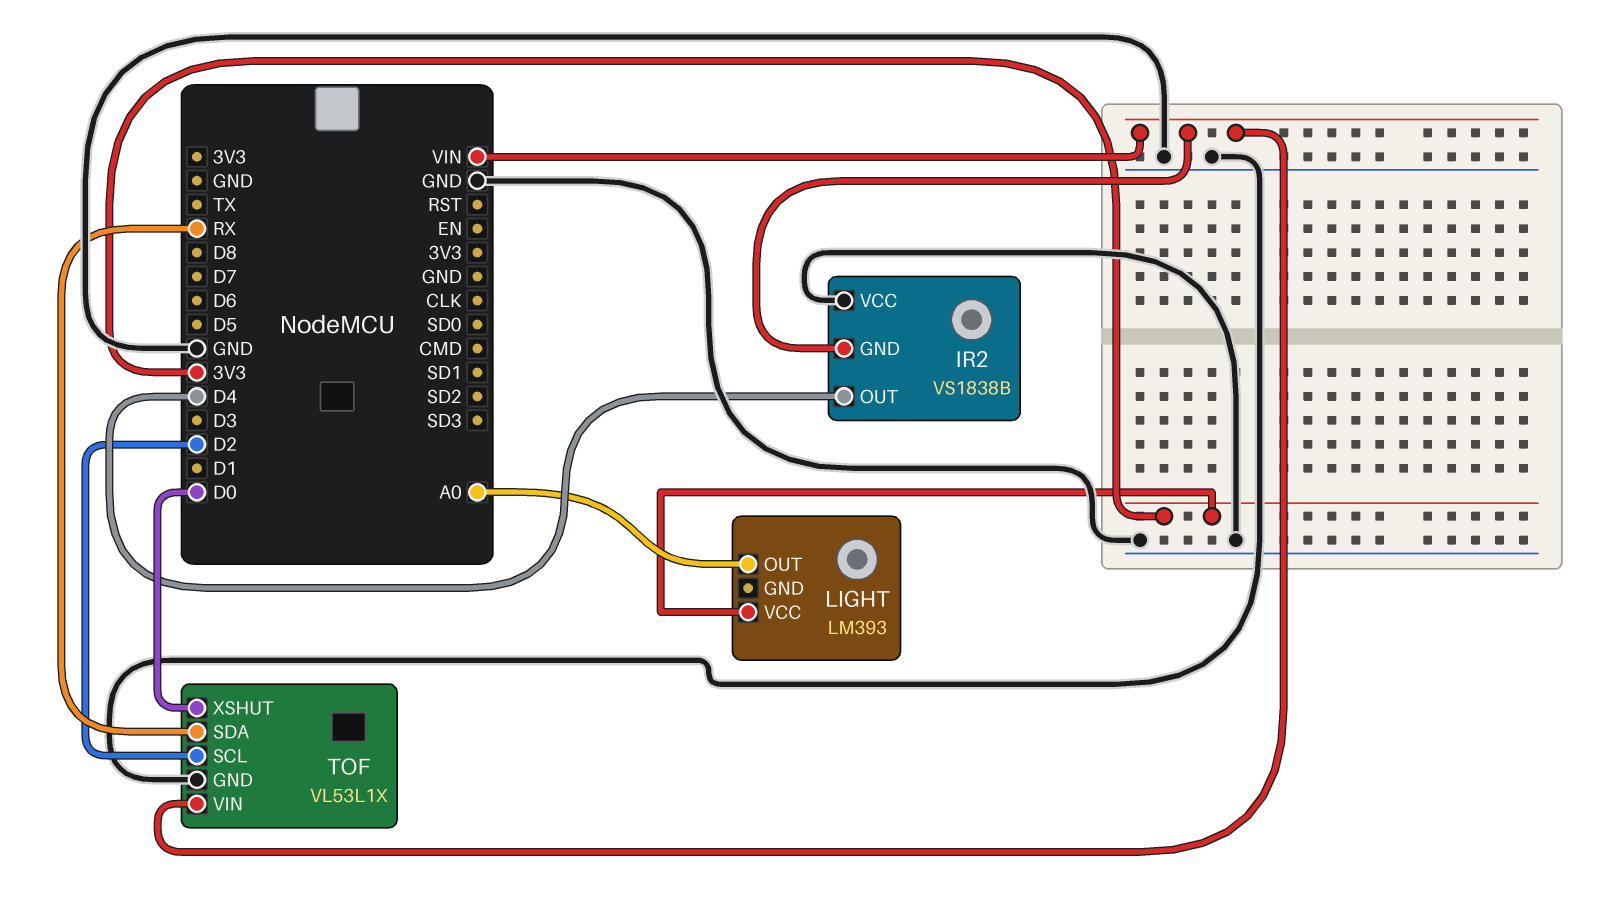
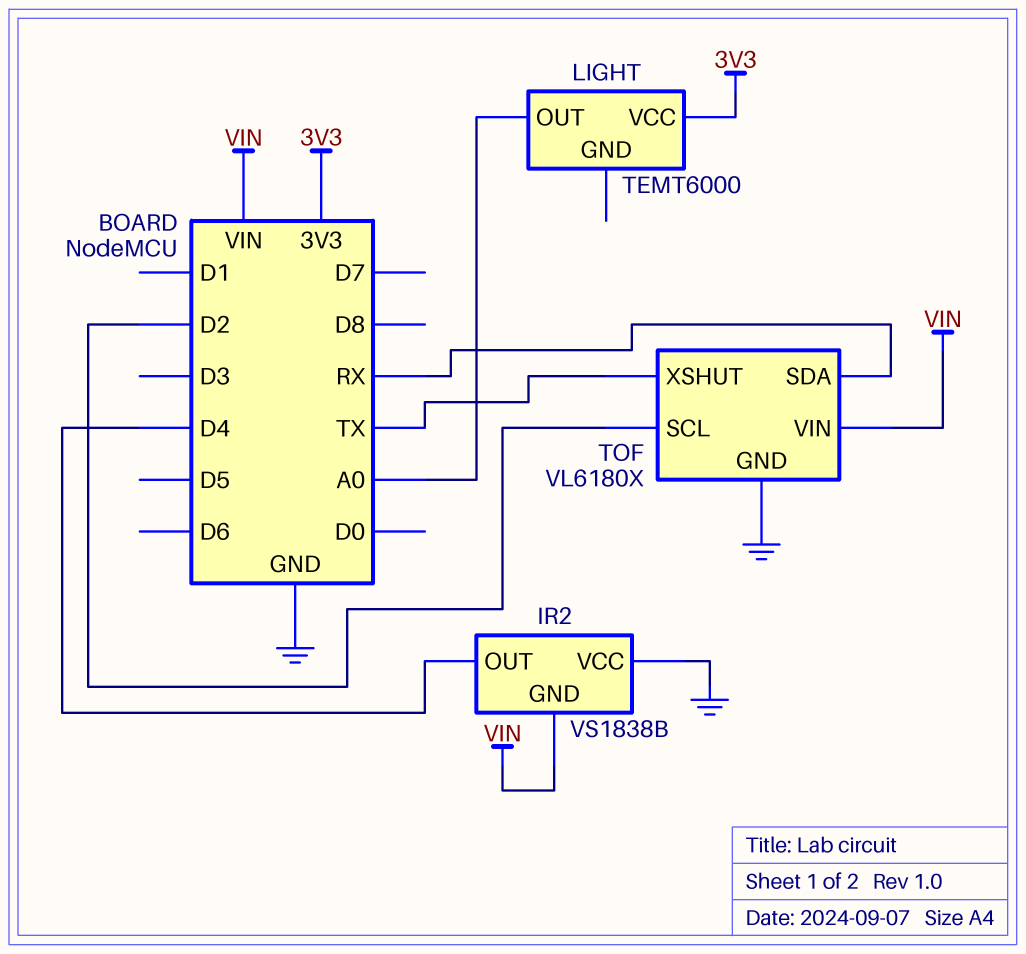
LIGHT: LM393 -> TEMT6000
TOF: VL53L1X -> VL6180X
TOF pin XSHUT: D0 -> TX

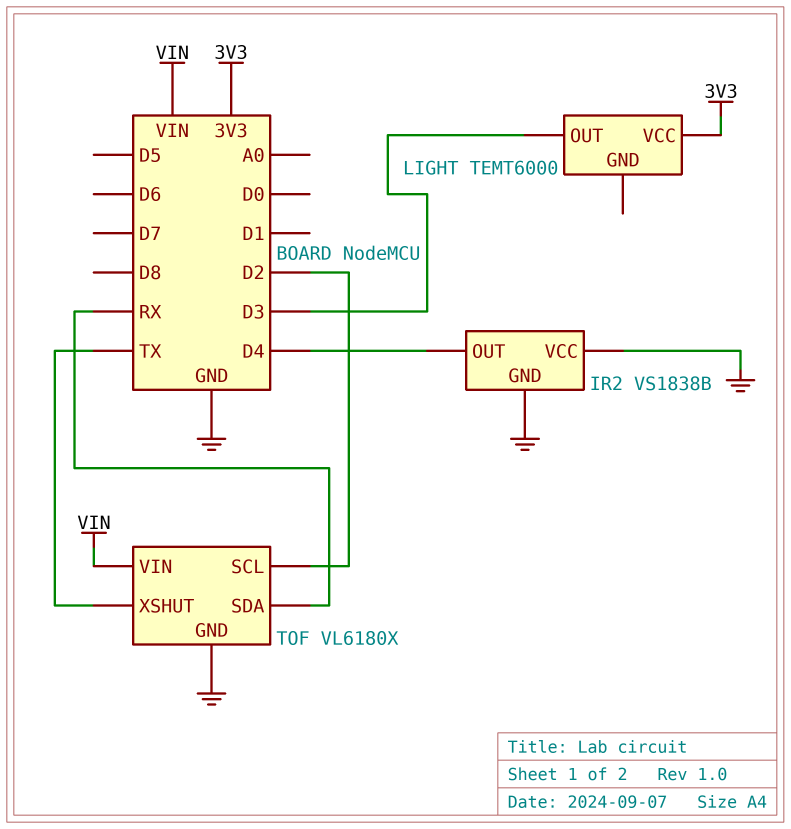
IR2 pin GND: VIN -> GND
LIGHT pin OUT: A0 -> D3

